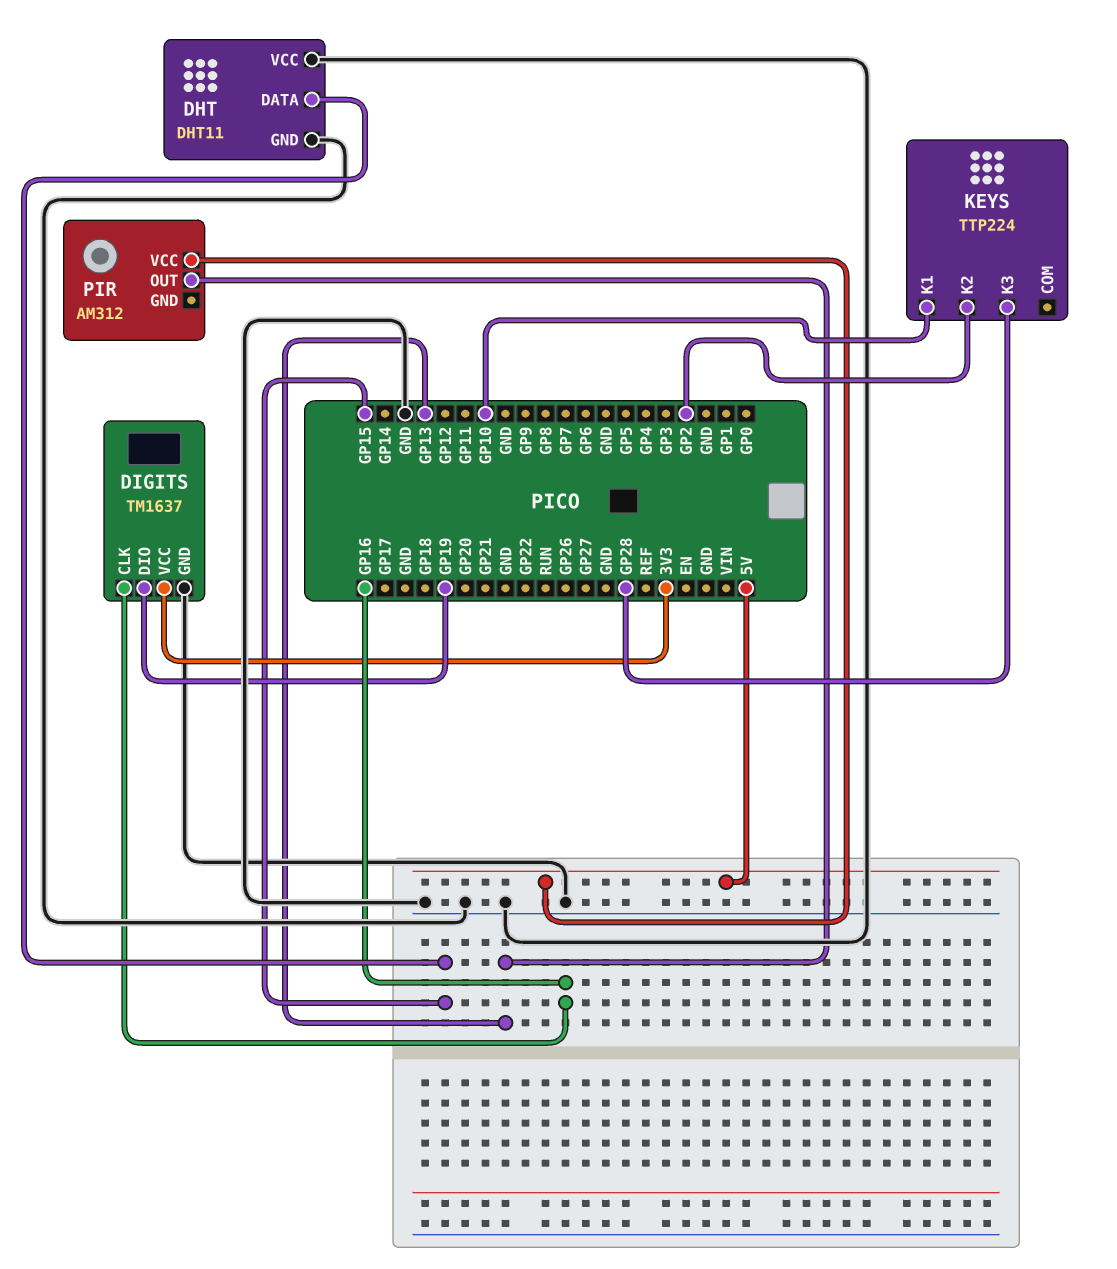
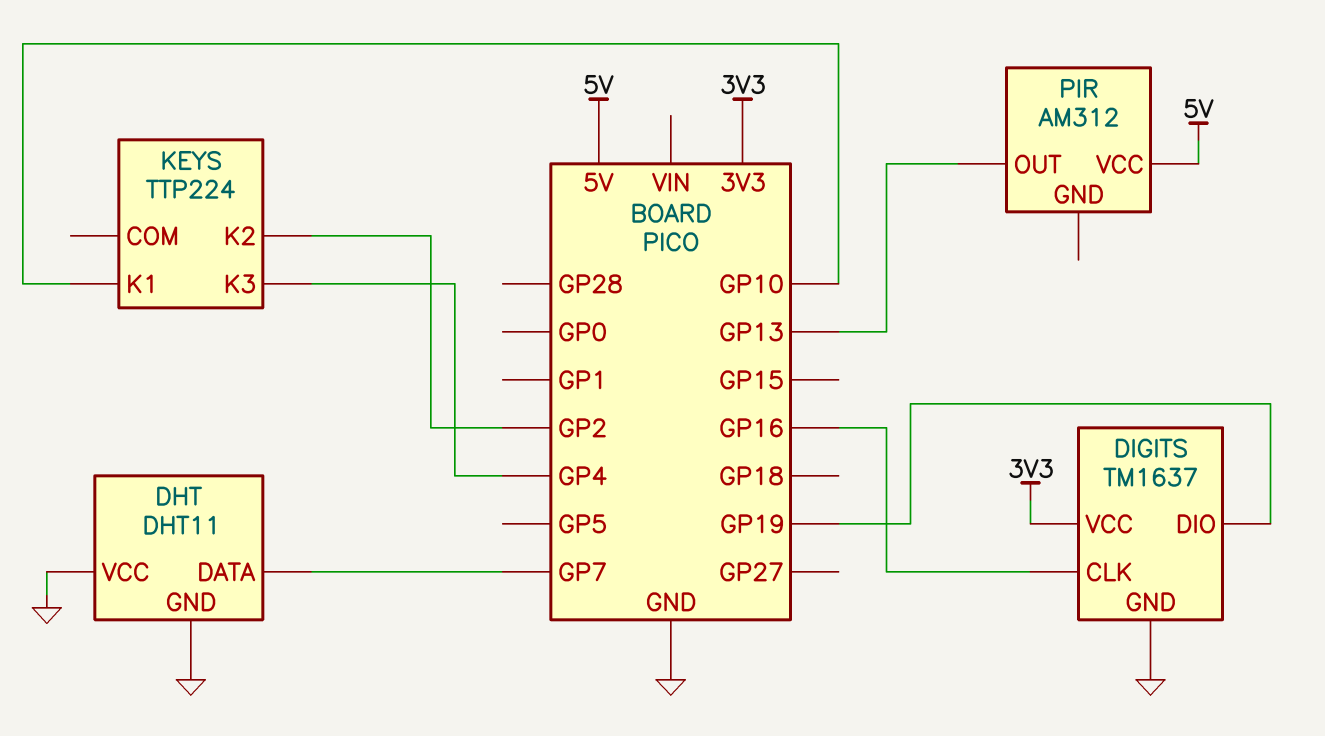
DHT pin DATA: GP15 -> GP7
KEYS pin K3: GP28 -> GP4

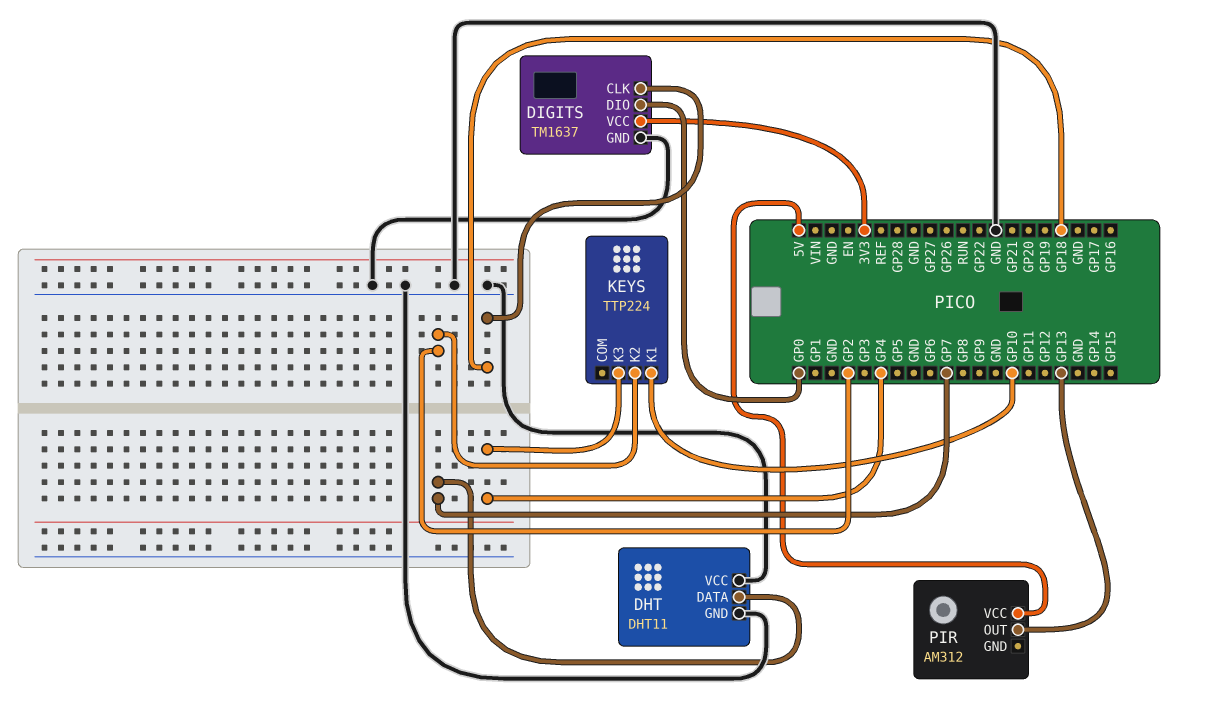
DIGITS pin CLK: GP16 -> GP18
DIGITS pin DIO: GP19 -> GP0

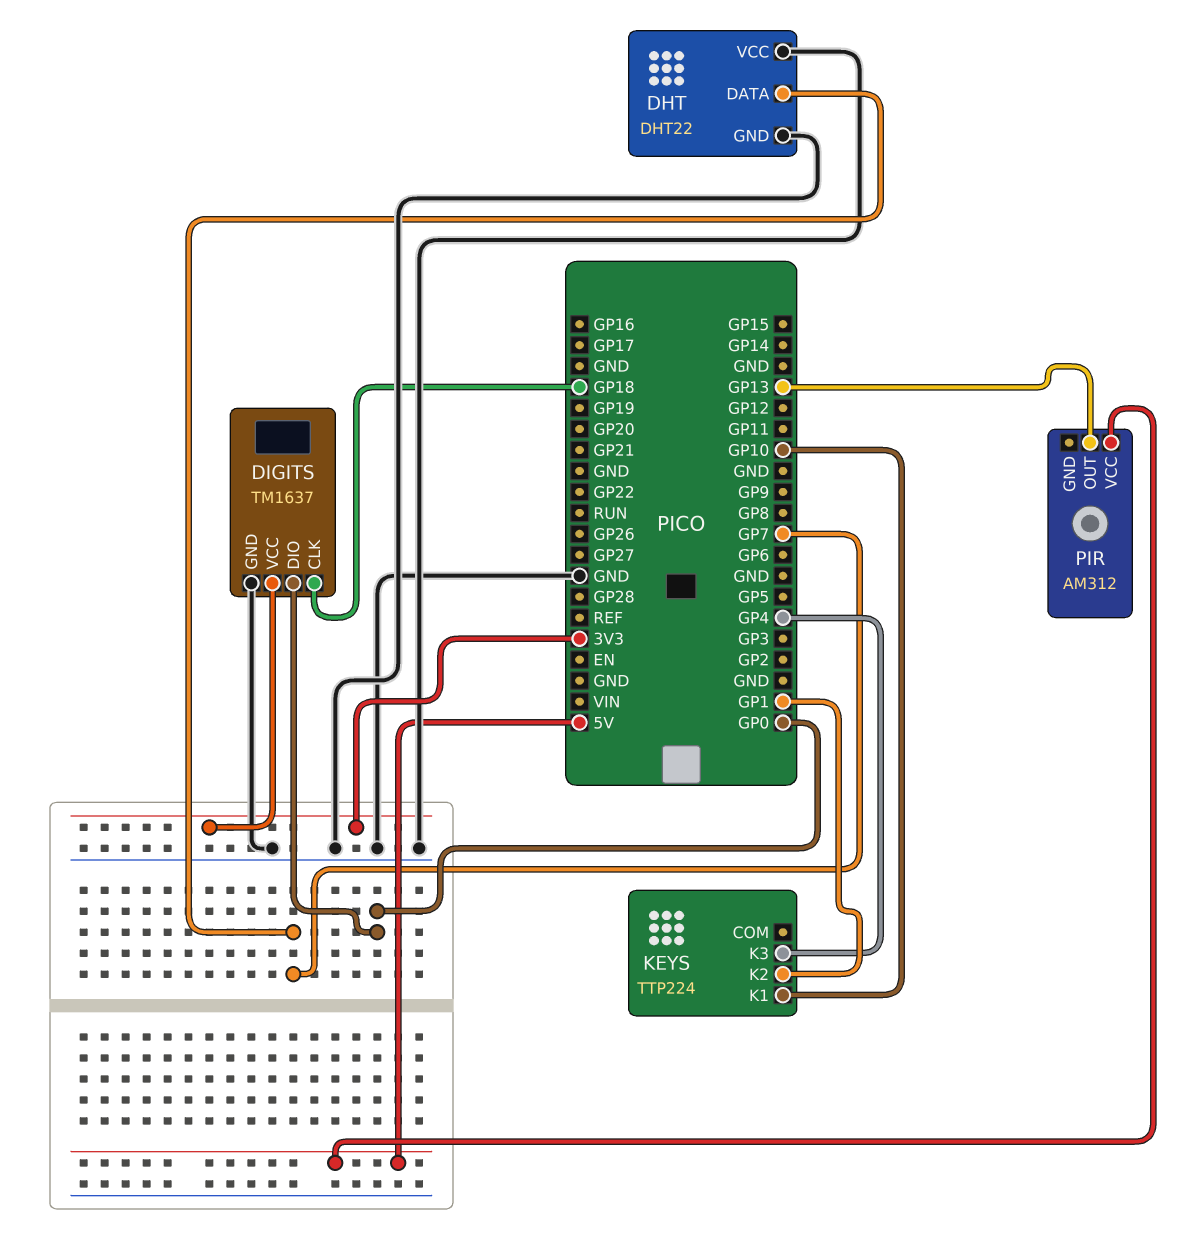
DHT: DHT11 -> DHT22
KEYS pin K2: GP2 -> GP1

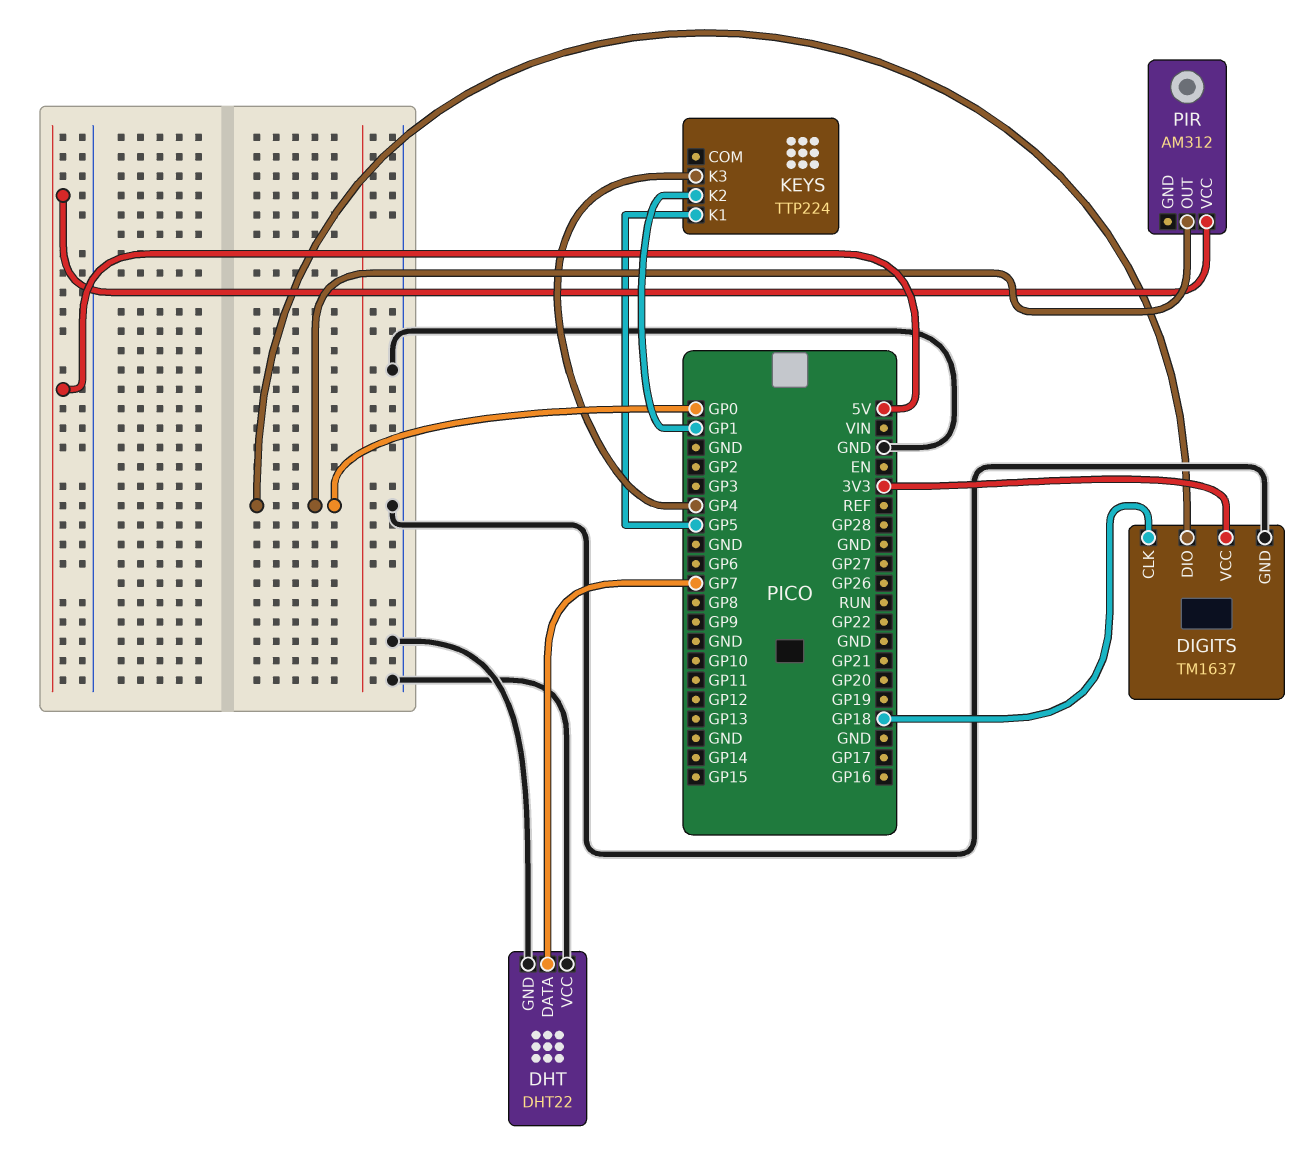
KEYS pin K1: GP10 -> GP5
PIR pin OUT: GP13 -> GP0

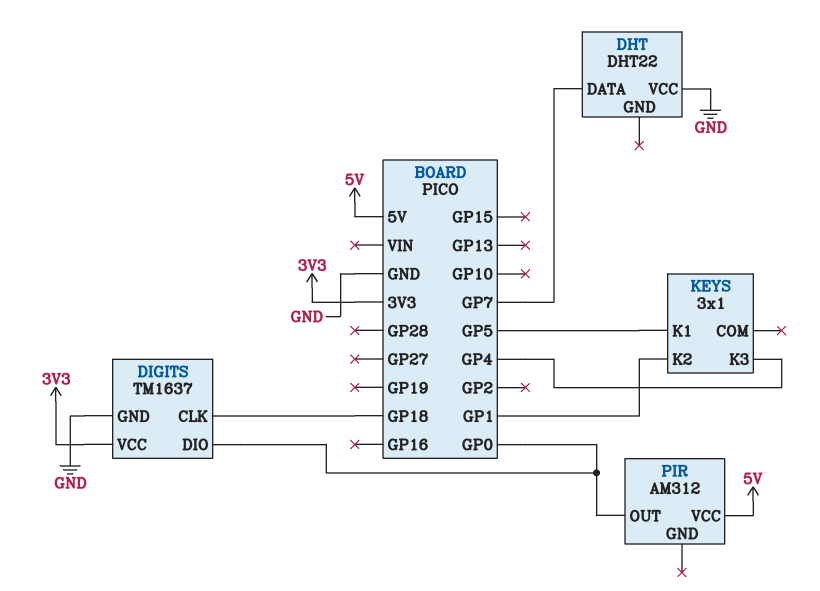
DHT pin GND: GND -> none
KEYS: TTP224 -> 3x1

